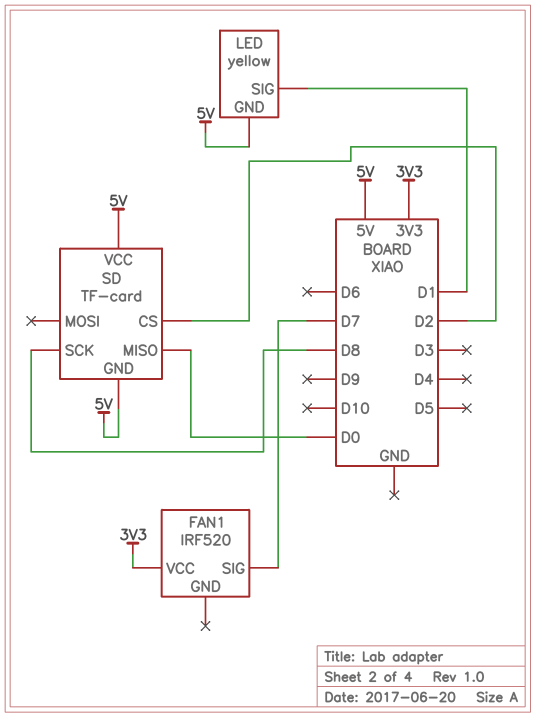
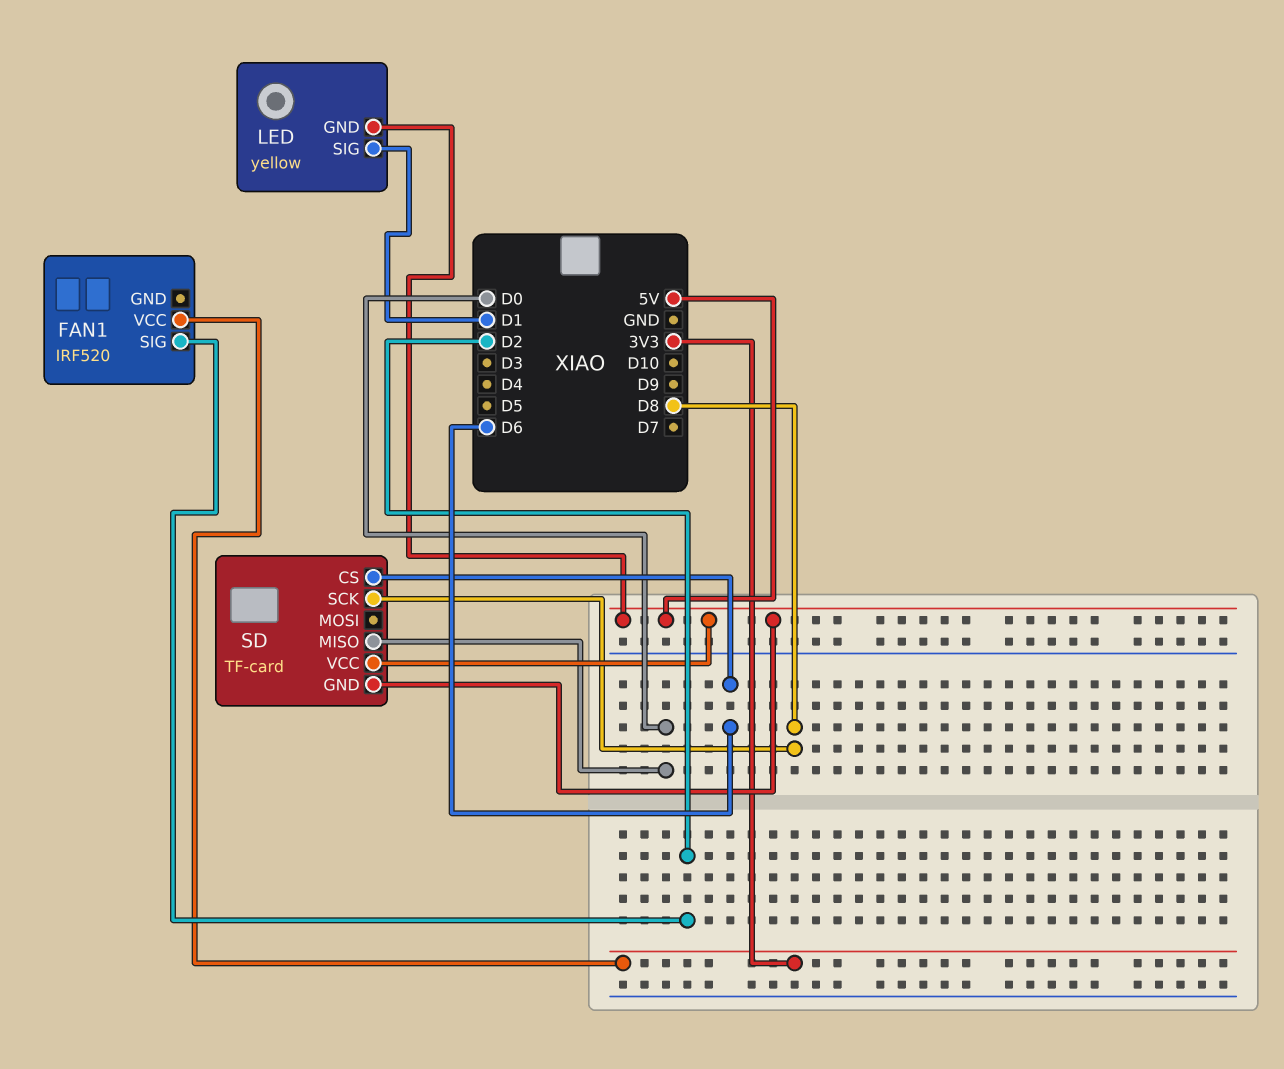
FAN1 pin SIG: D7 -> D2
SD pin CS: D2 -> D6

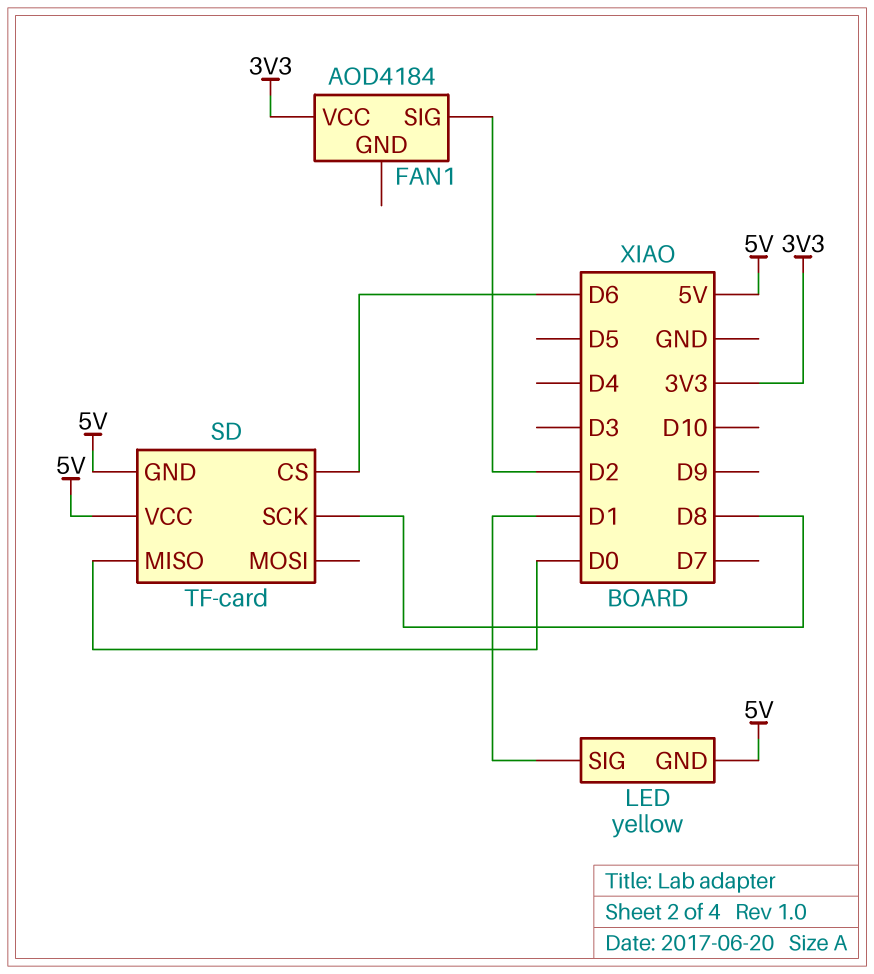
FAN1: IRF520 -> AOD4184

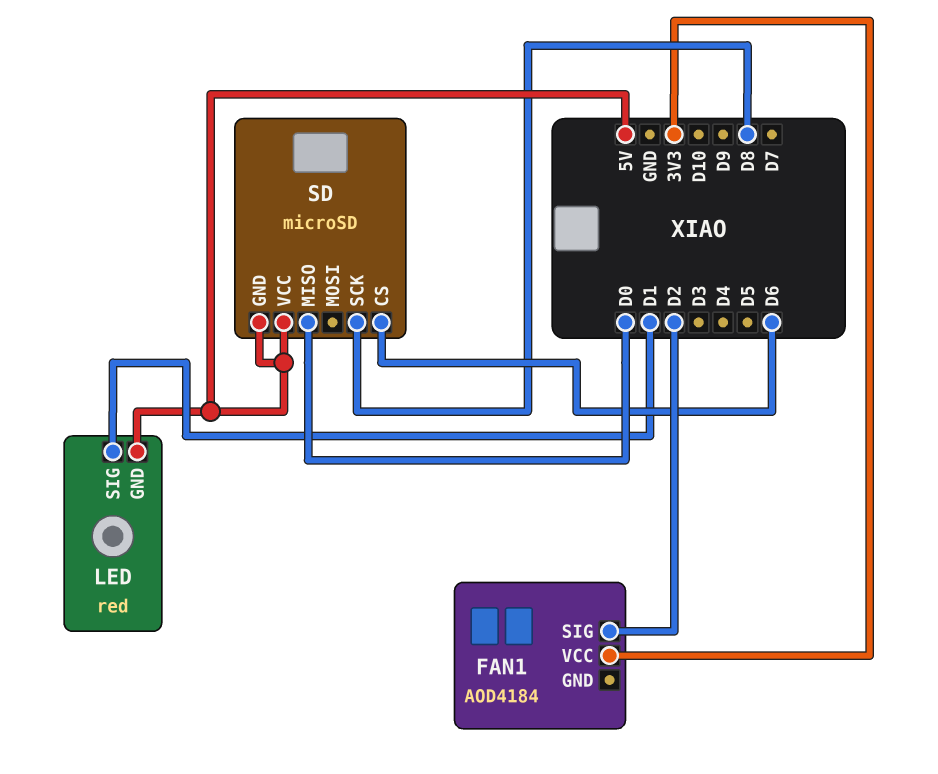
LED: yellow -> red
SD: TF-card -> microSD

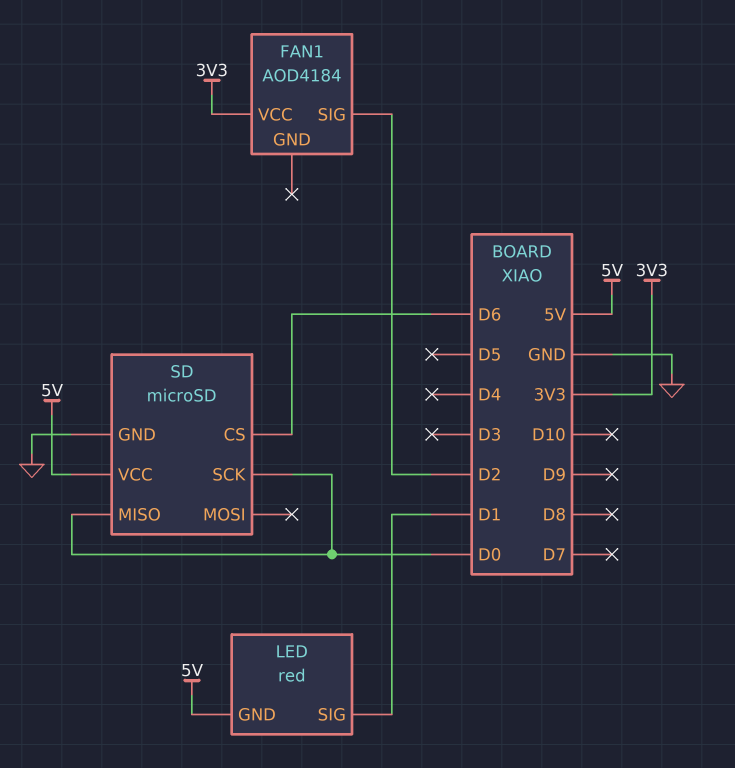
SD pin GND: 5V -> GND
SD pin SCK: D8 -> D0

